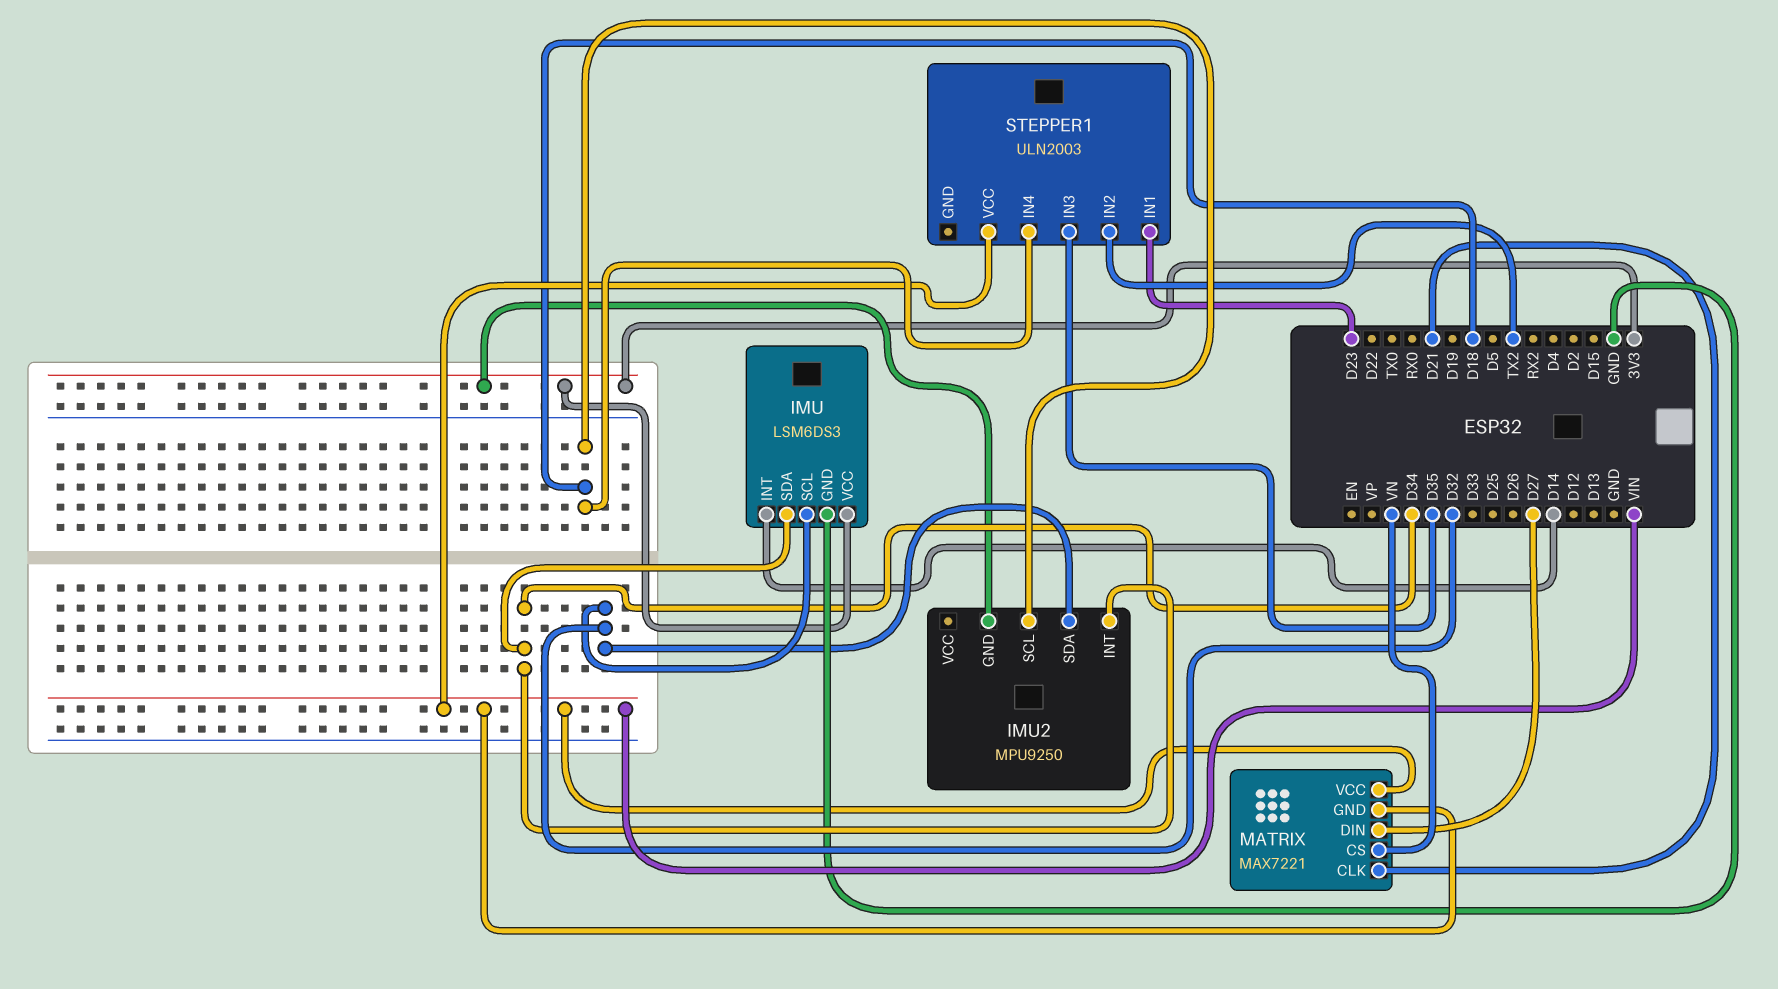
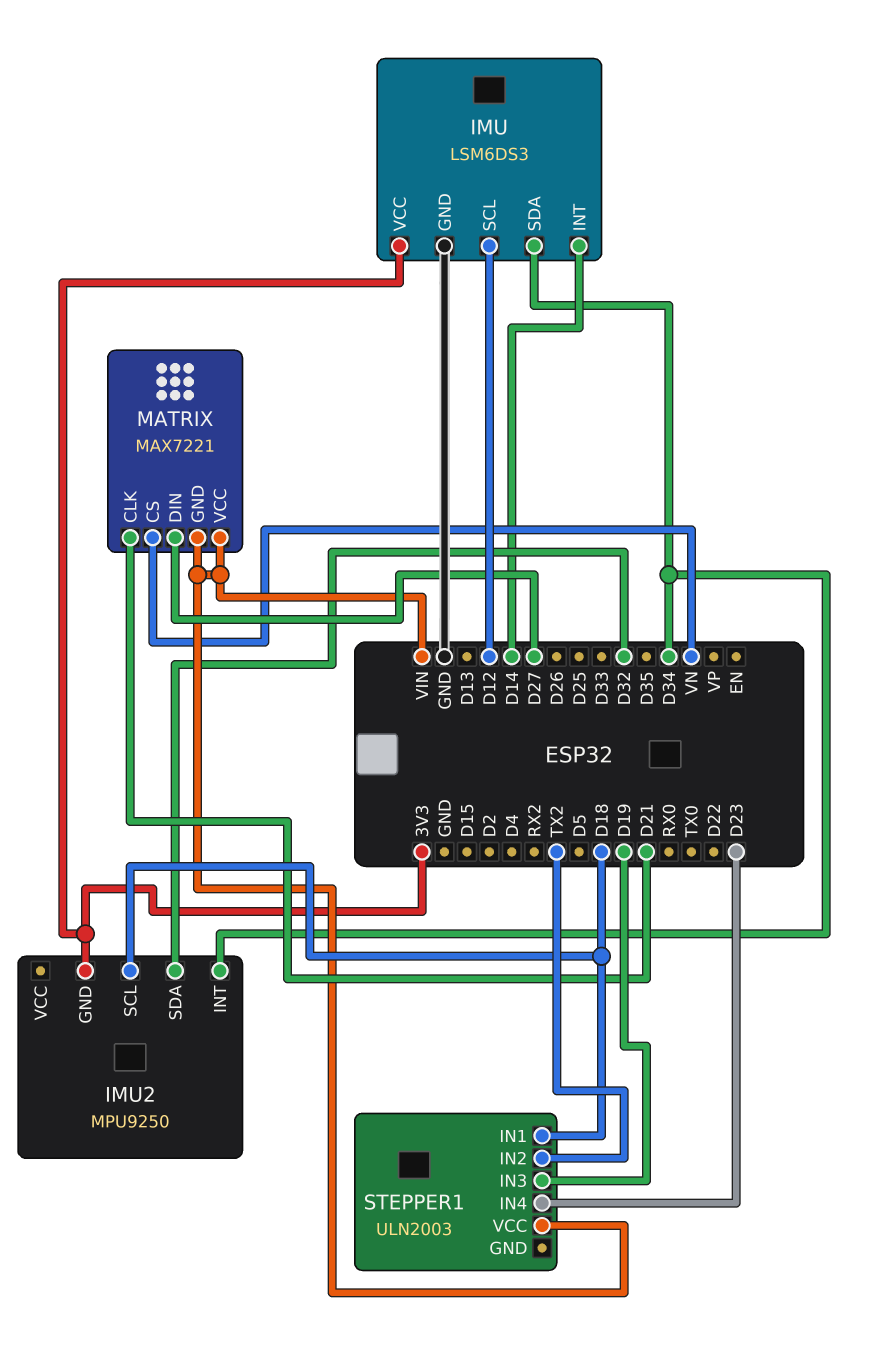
IMU pin SCL: D32 -> D12
STEPPER1 pin IN1: D23 -> D18
STEPPER1 pin IN3: D35 -> D19
STEPPER1 pin IN4: D18 -> D23

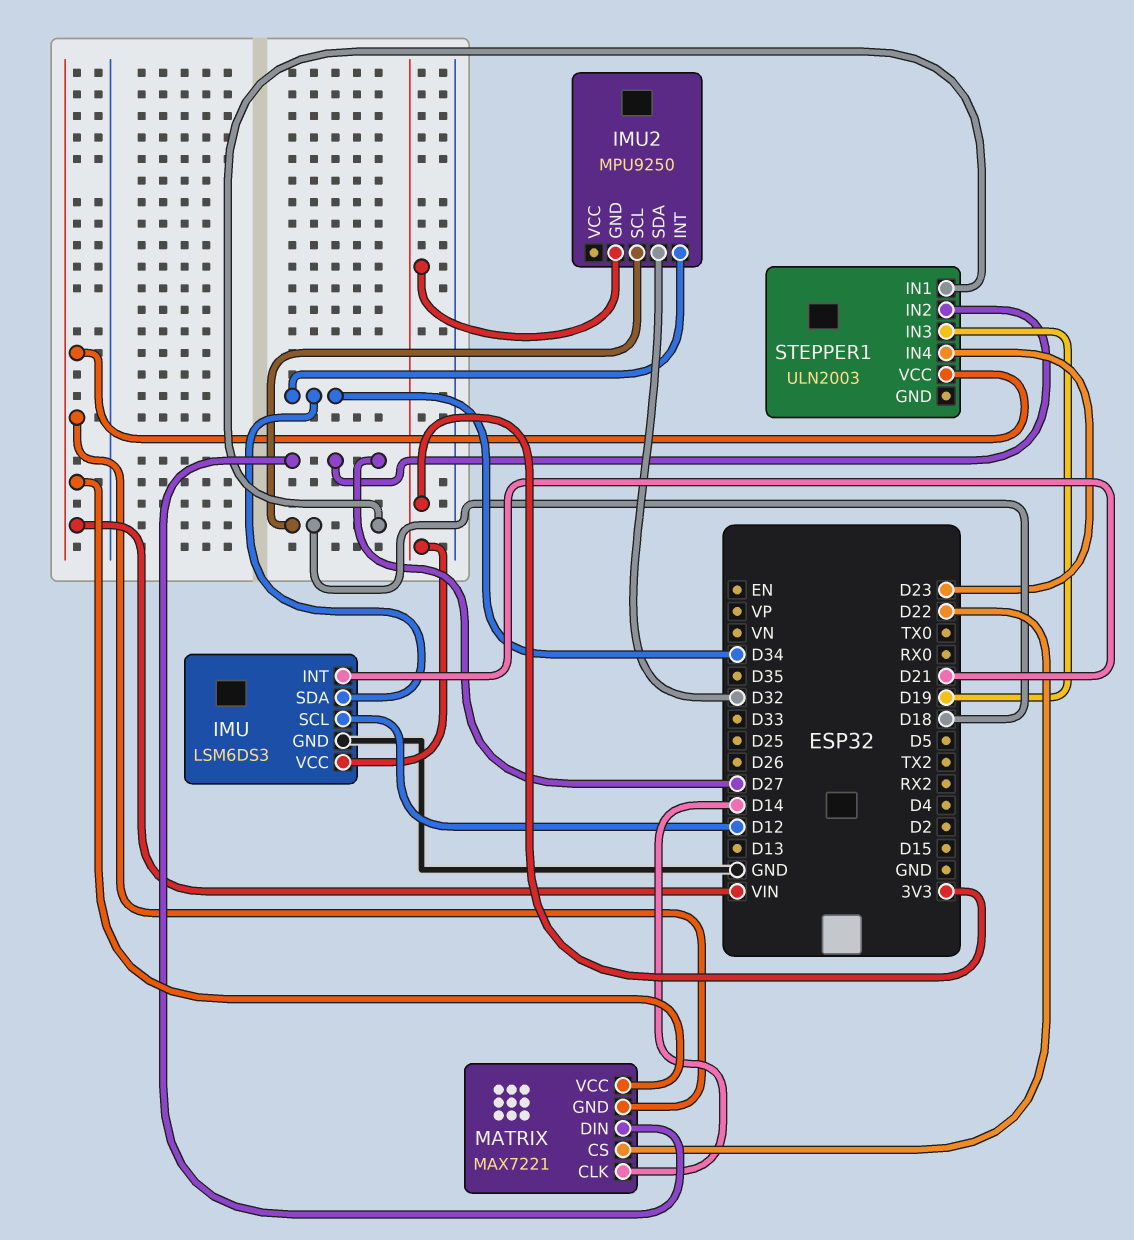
IMU pin INT: D14 -> D21
MATRIX pin CLK: D21 -> D14
MATRIX pin CS: VN -> D22
STEPPER1 pin IN2: TX2 -> D27

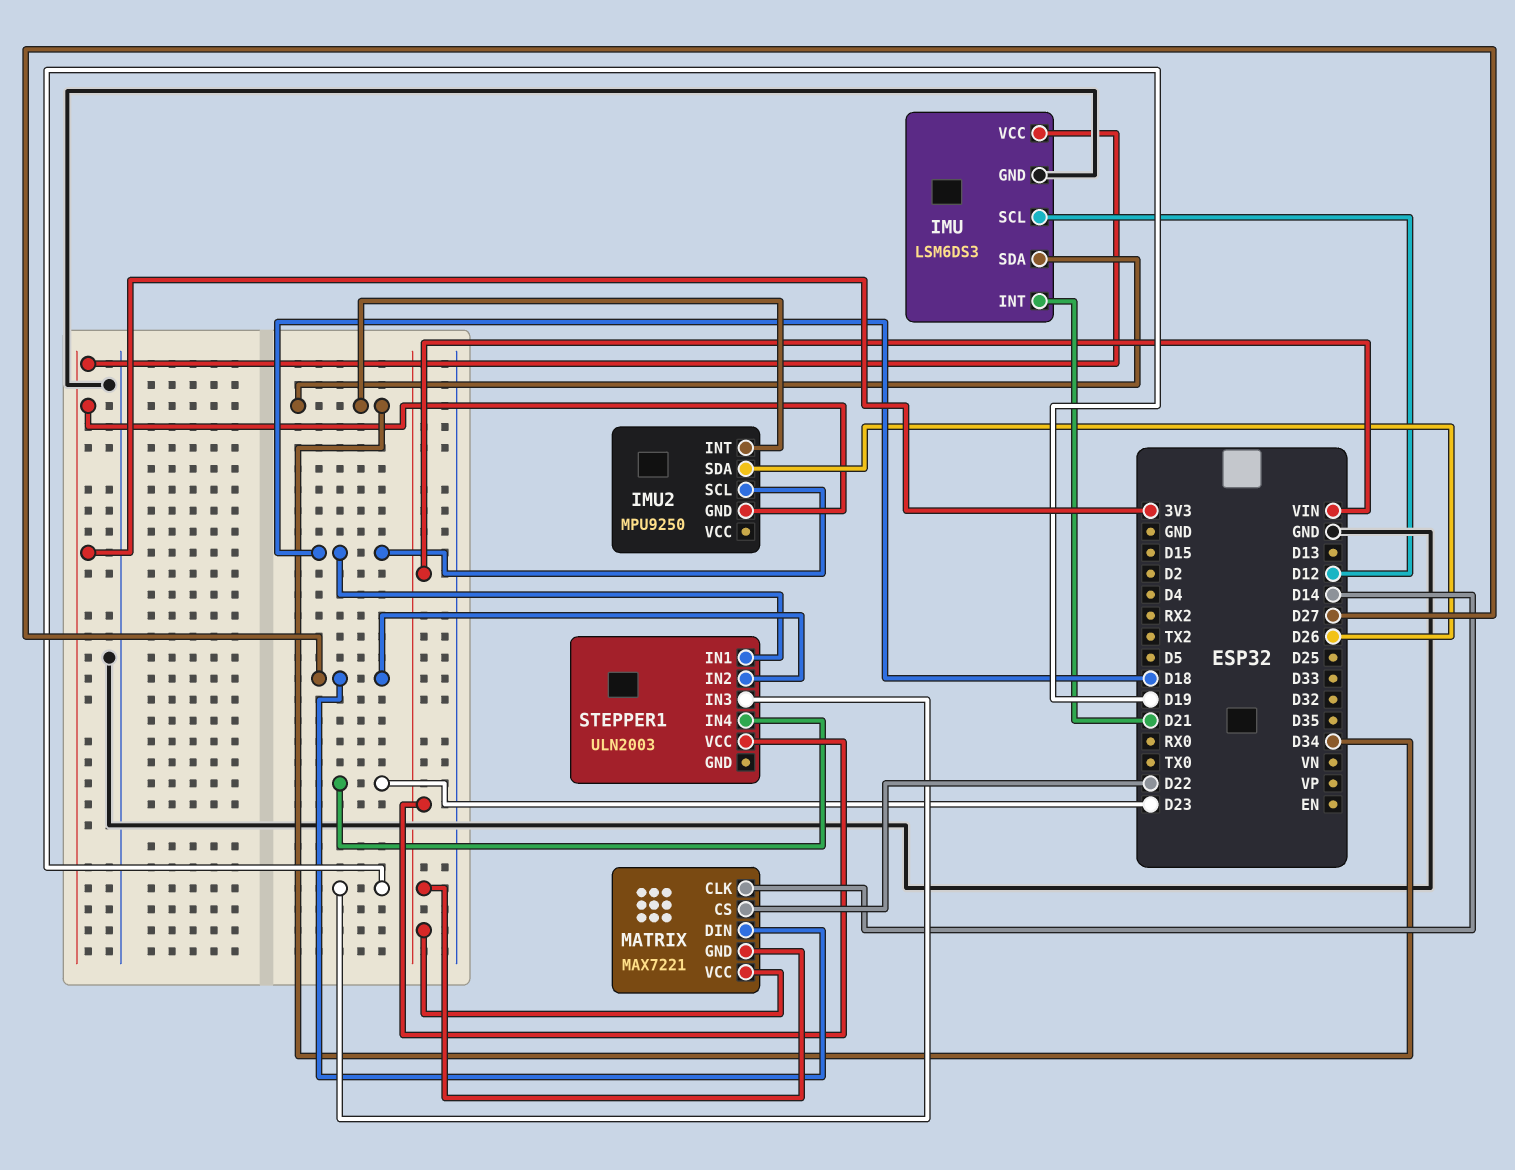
IMU2 pin SDA: D32 -> D26

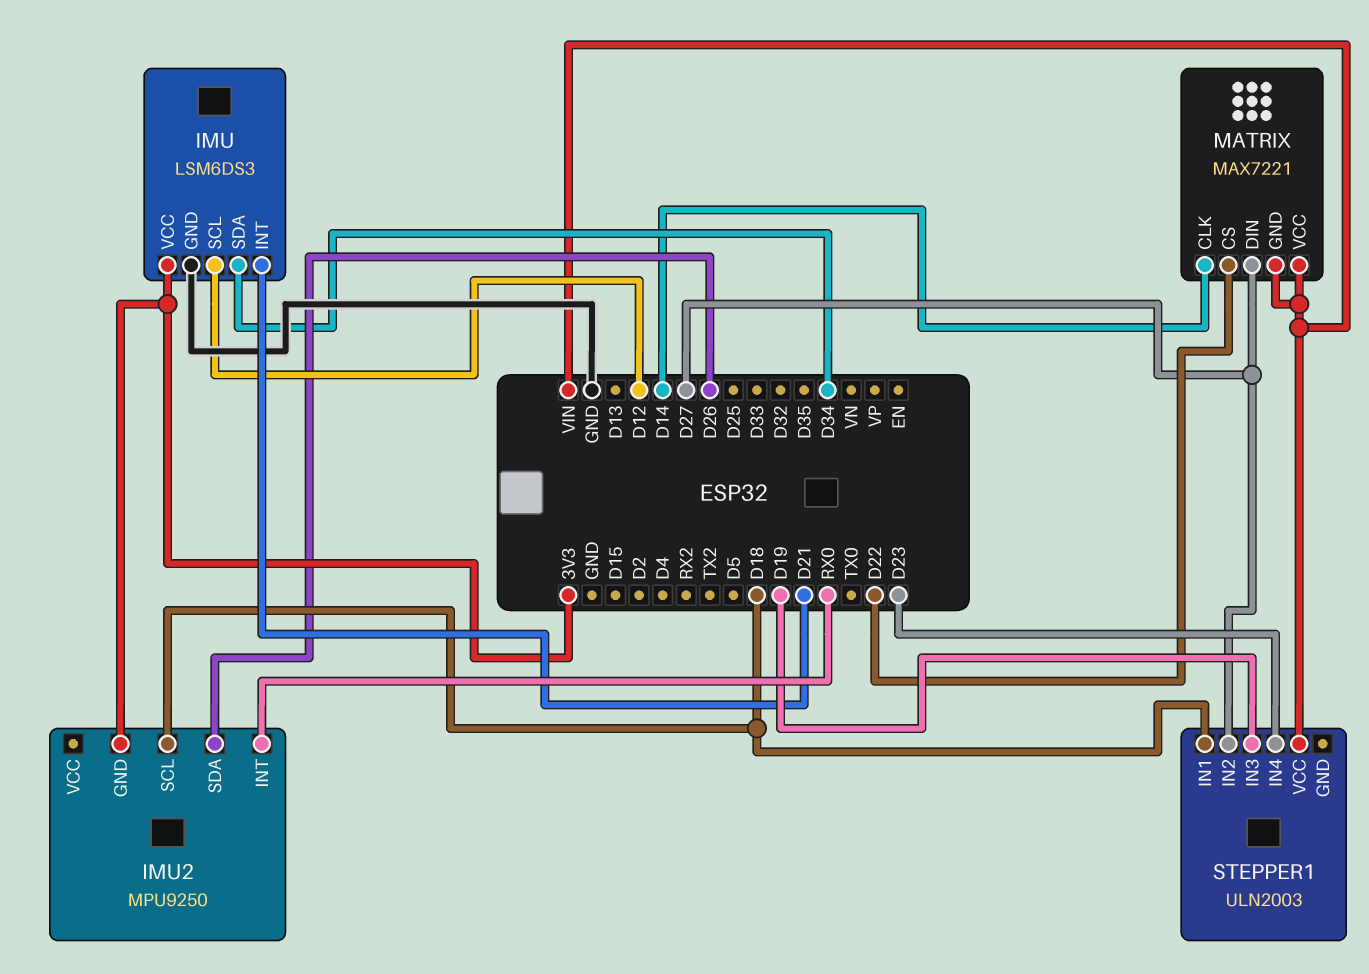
IMU2 pin INT: D34 -> RX0

